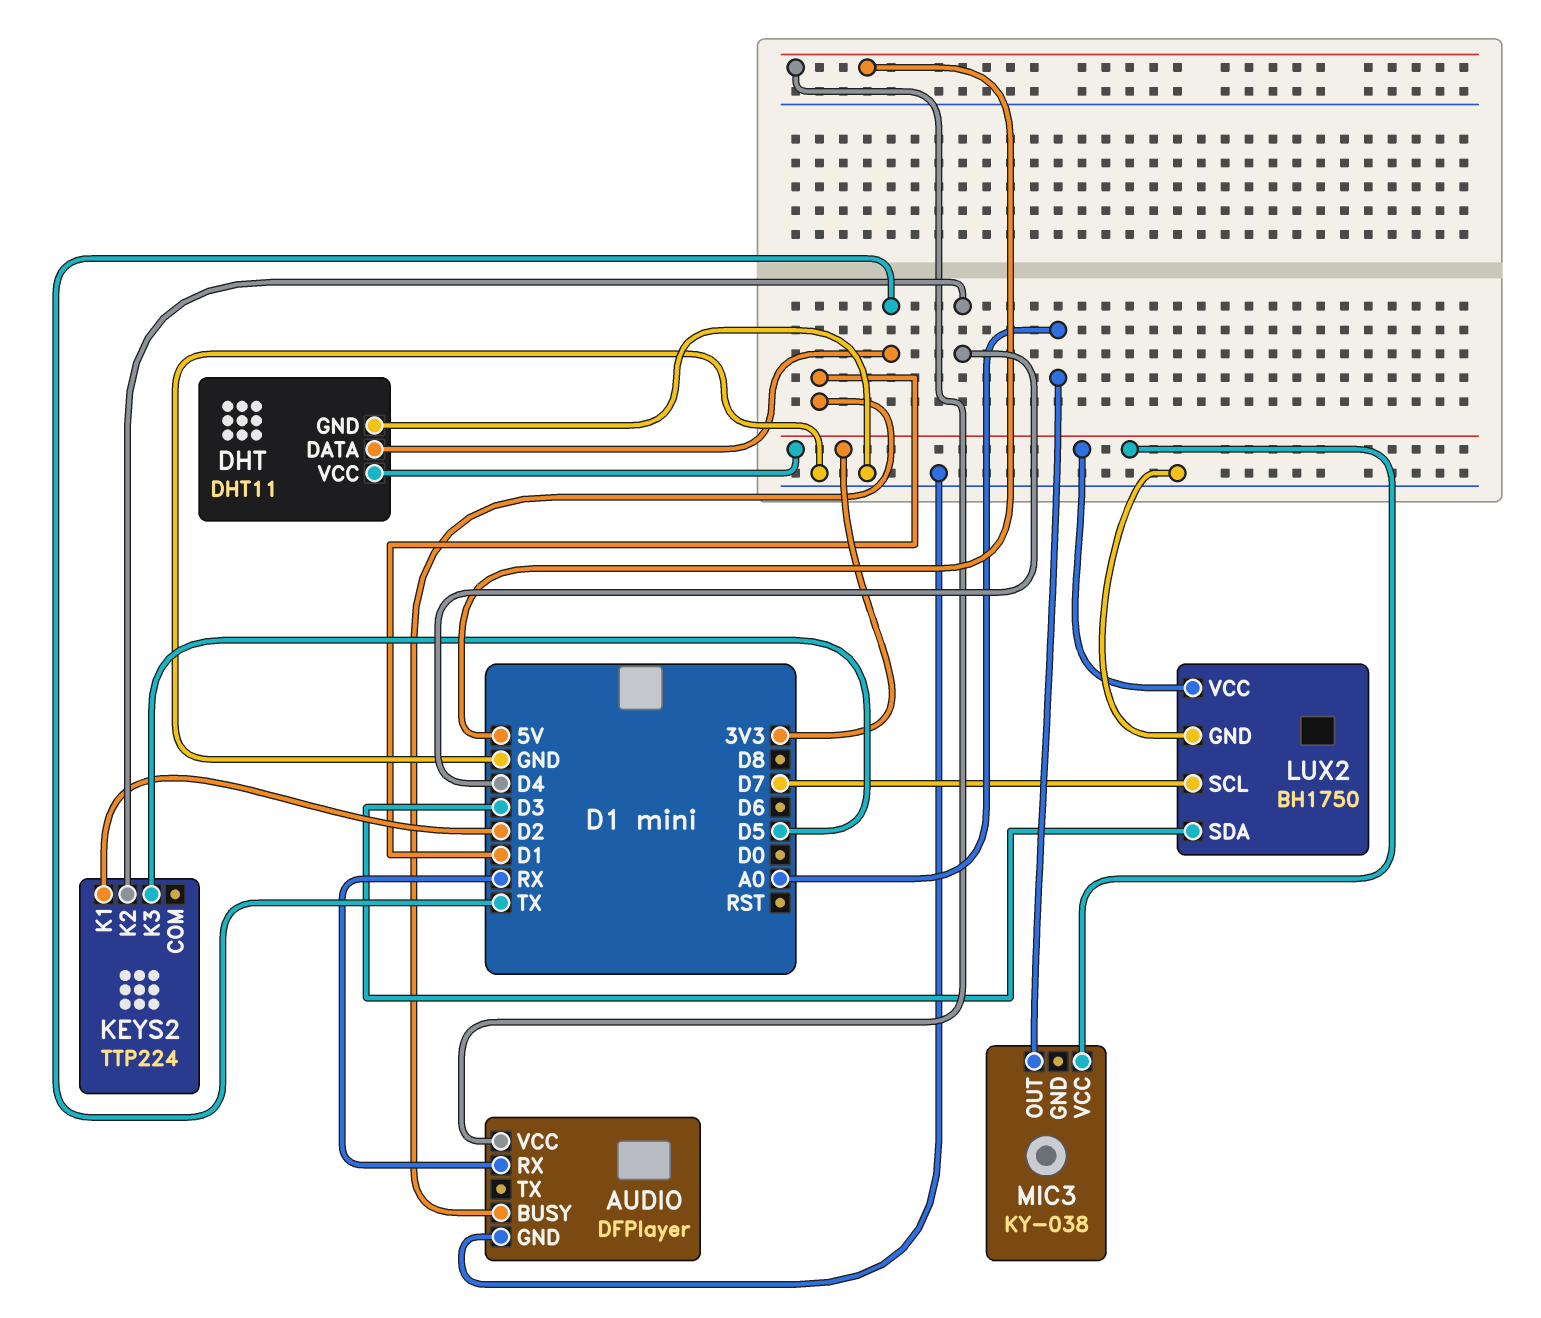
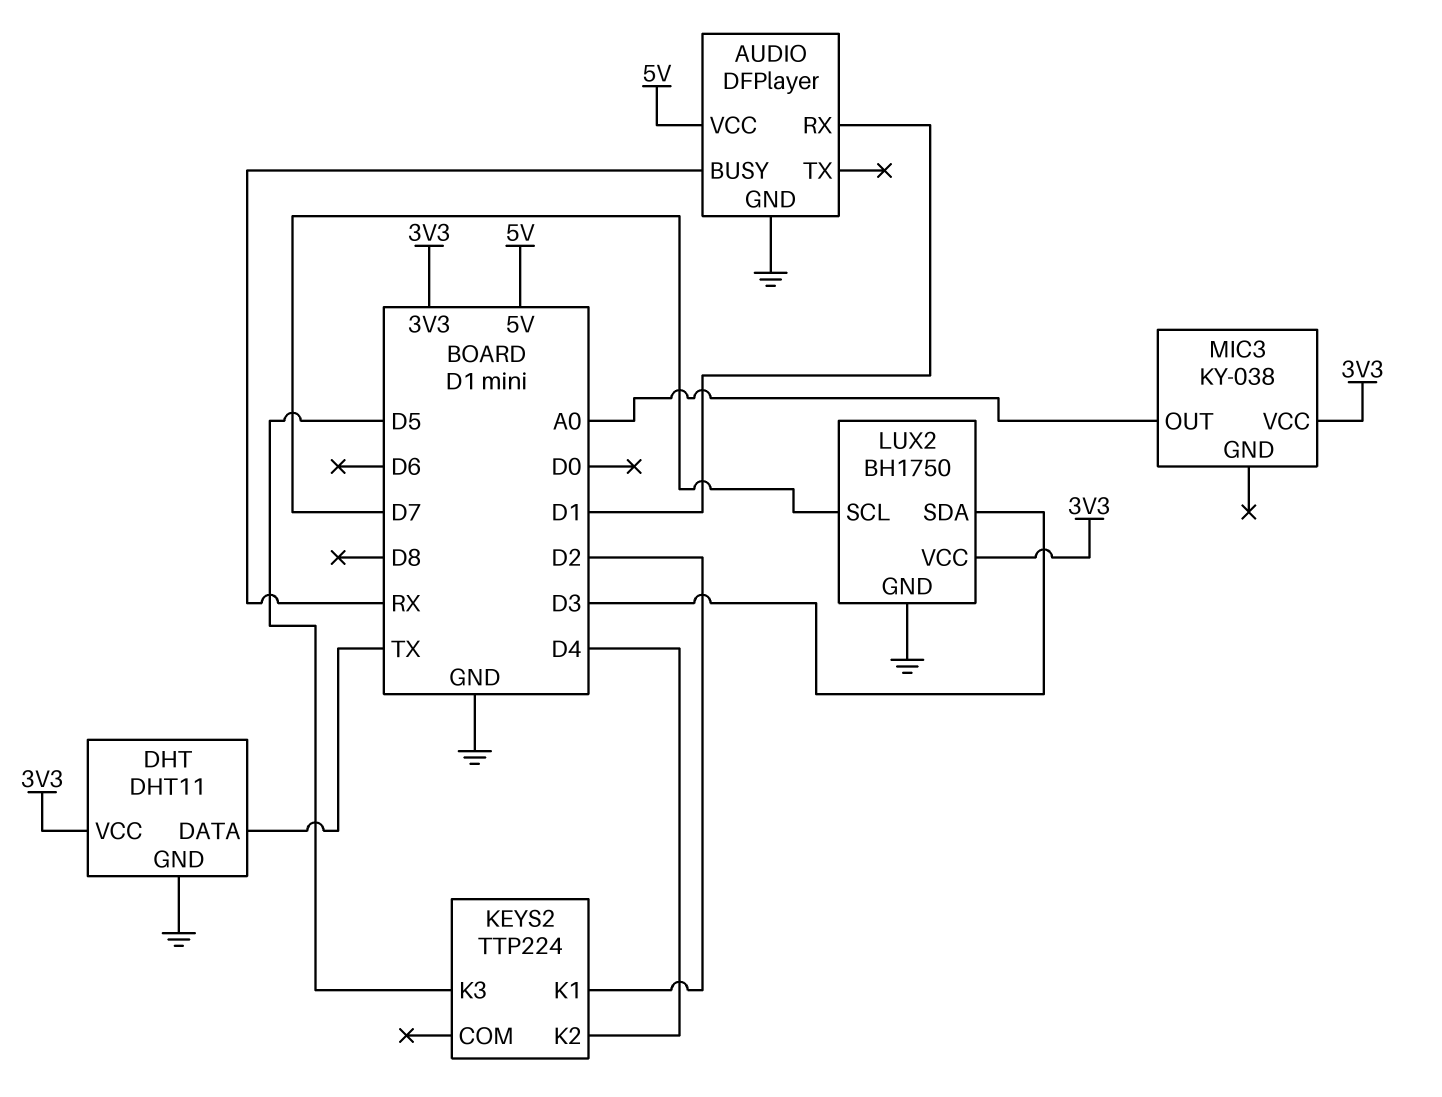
AUDIO pin BUSY: D1 -> RX
AUDIO pin RX: RX -> D1

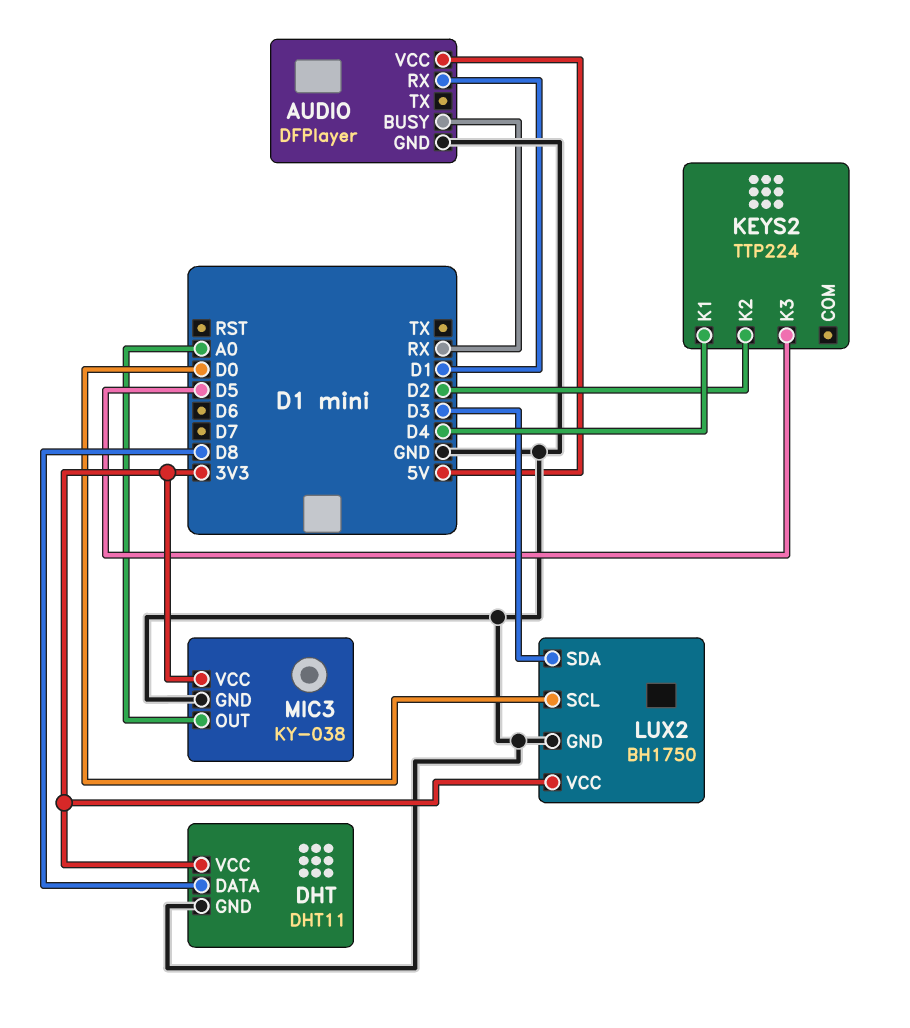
DHT pin DATA: TX -> D8
KEYS2 pin K1: D2 -> D4
KEYS2 pin K2: D4 -> D2
LUX2 pin SCL: D7 -> D0
MIC3 pin GND: none -> GND

